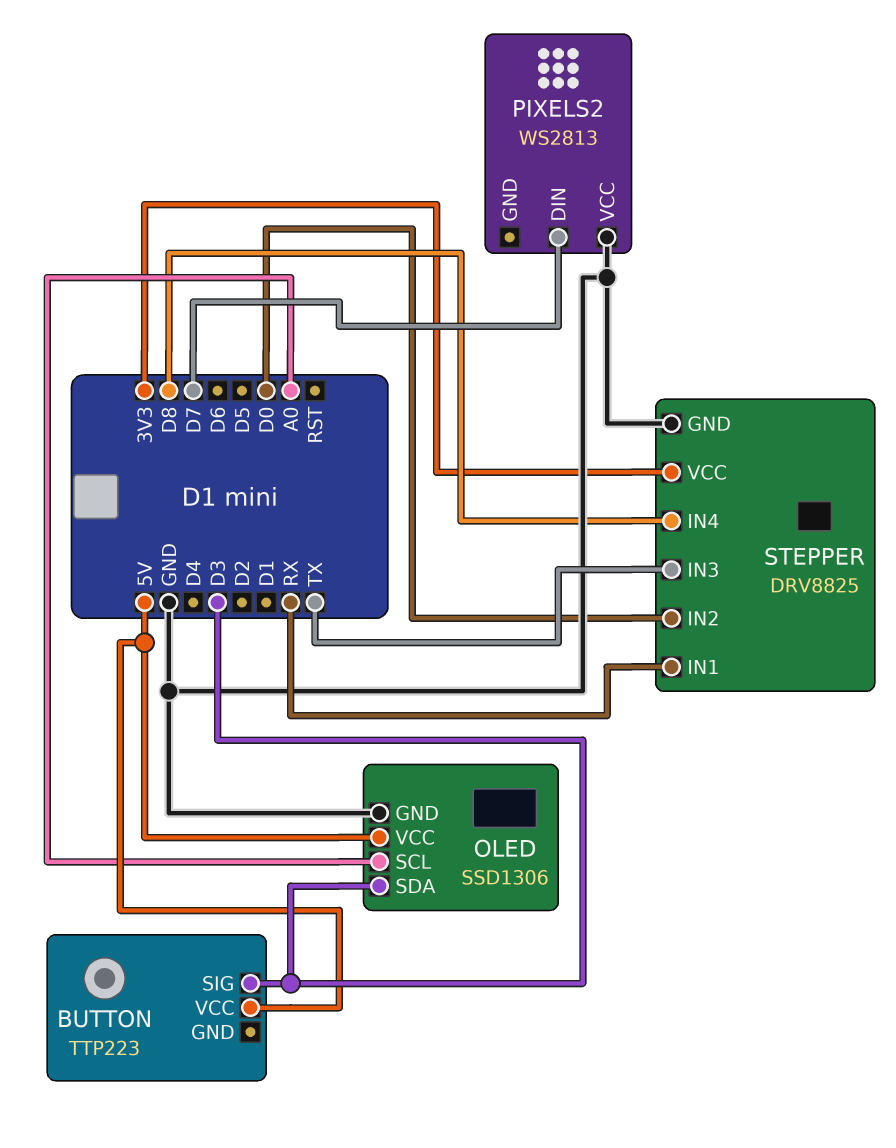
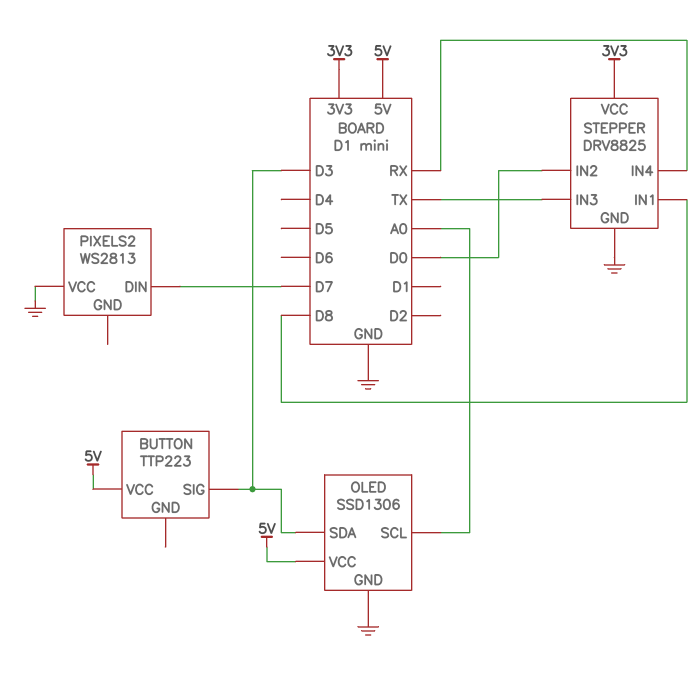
STEPPER pin IN1: RX -> D8
STEPPER pin IN4: D8 -> RX

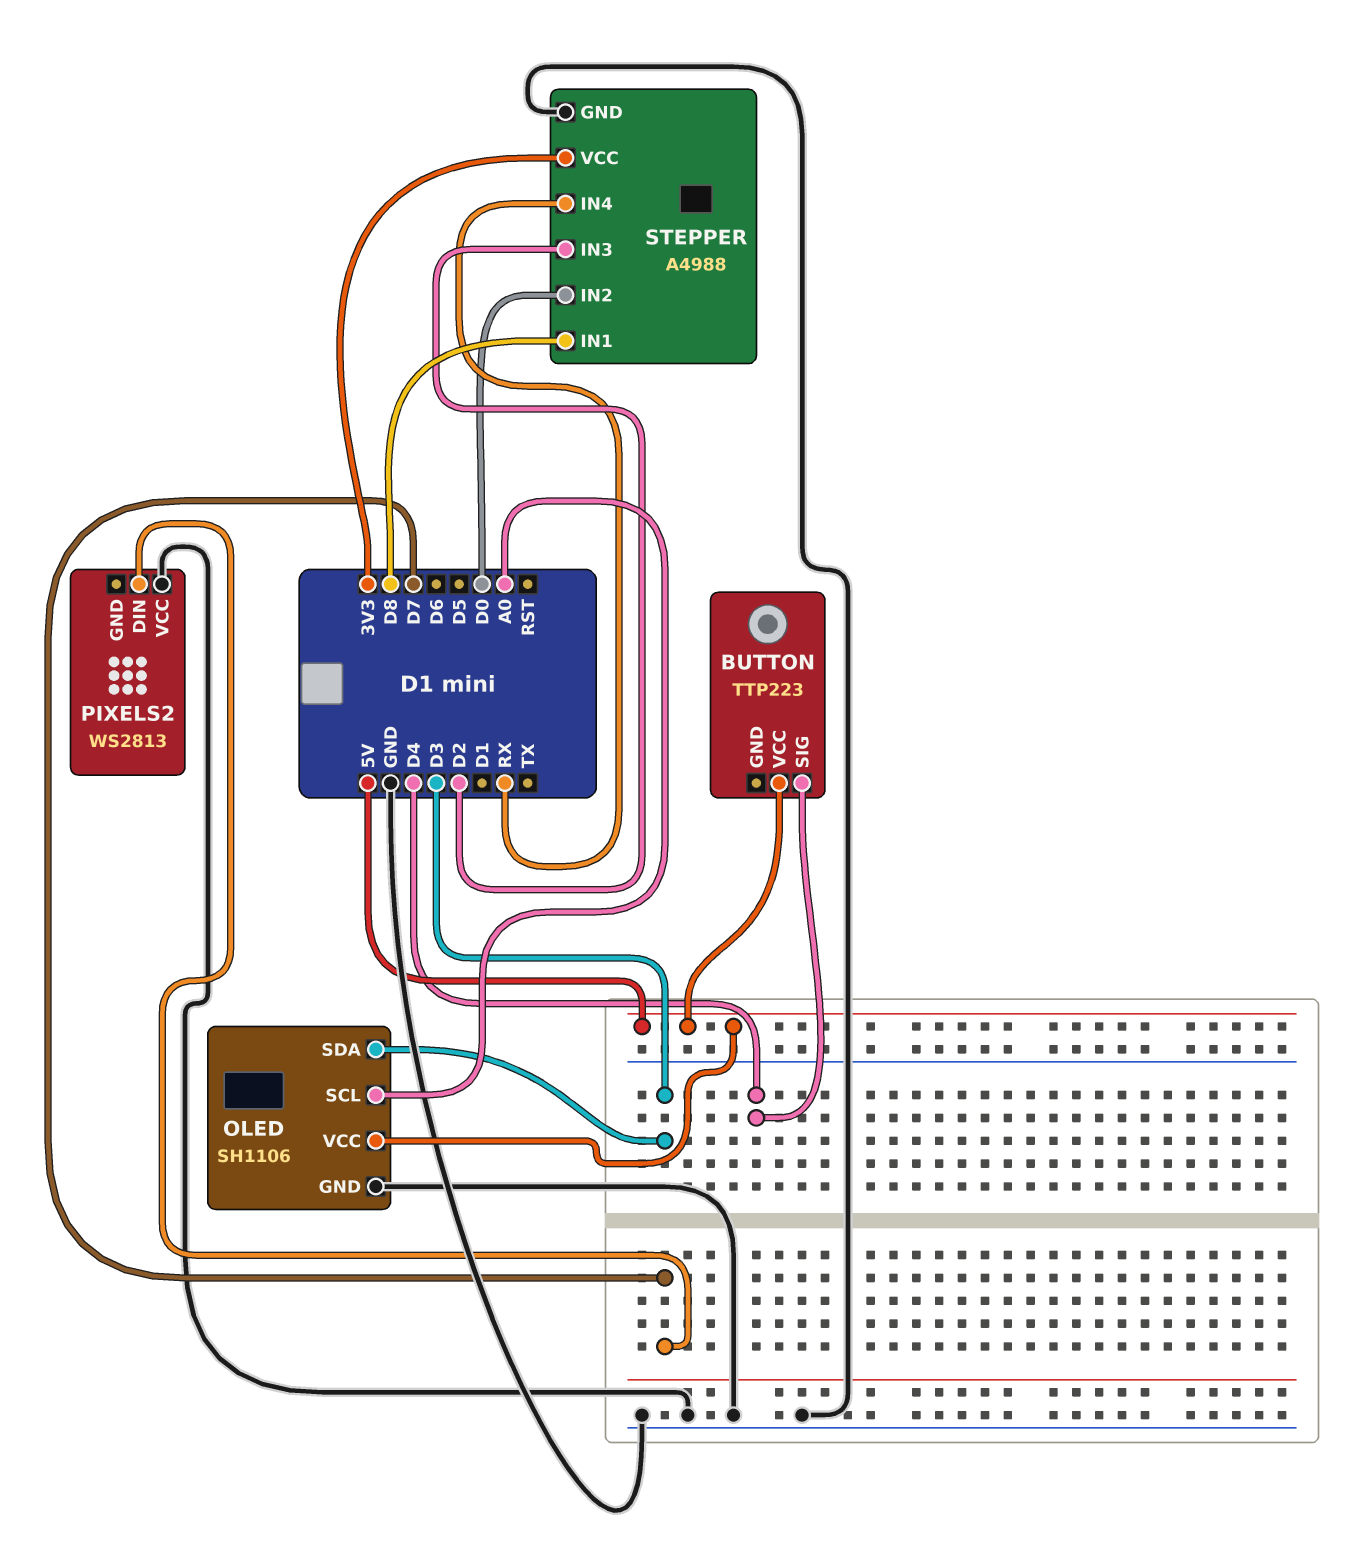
BUTTON pin SIG: D3 -> D4
OLED: SSD1306 -> SH1106
STEPPER: DRV8825 -> A4988
STEPPER pin IN3: TX -> D2

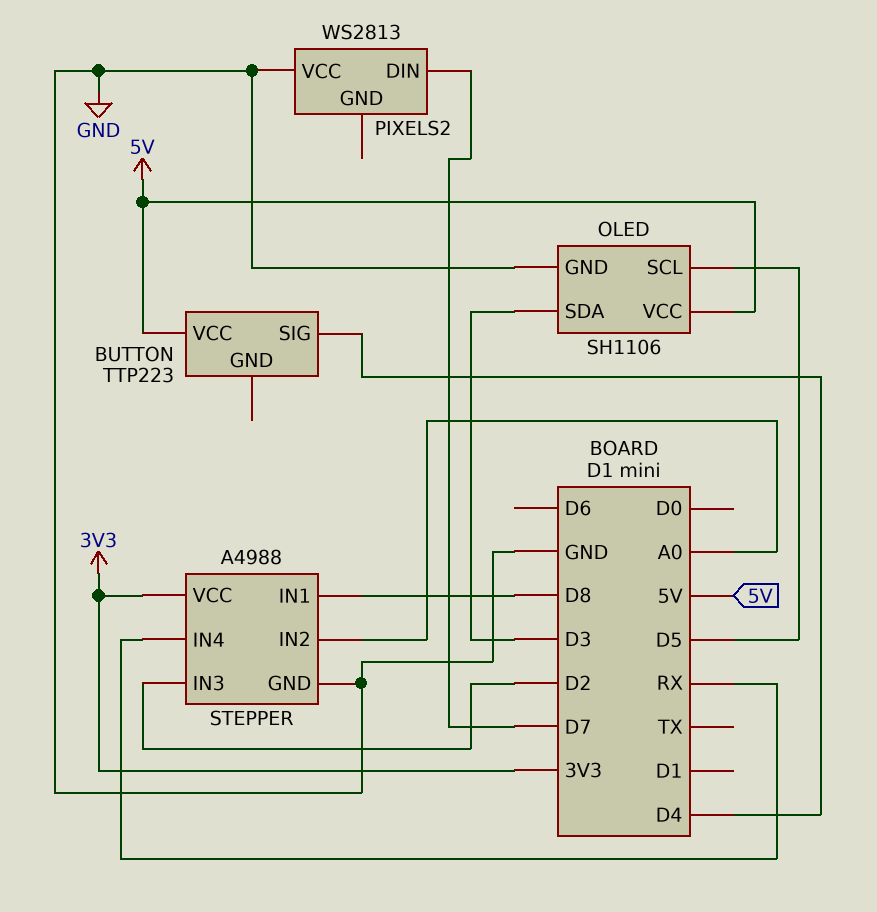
OLED pin SCL: A0 -> D5
STEPPER pin IN2: D0 -> A0

